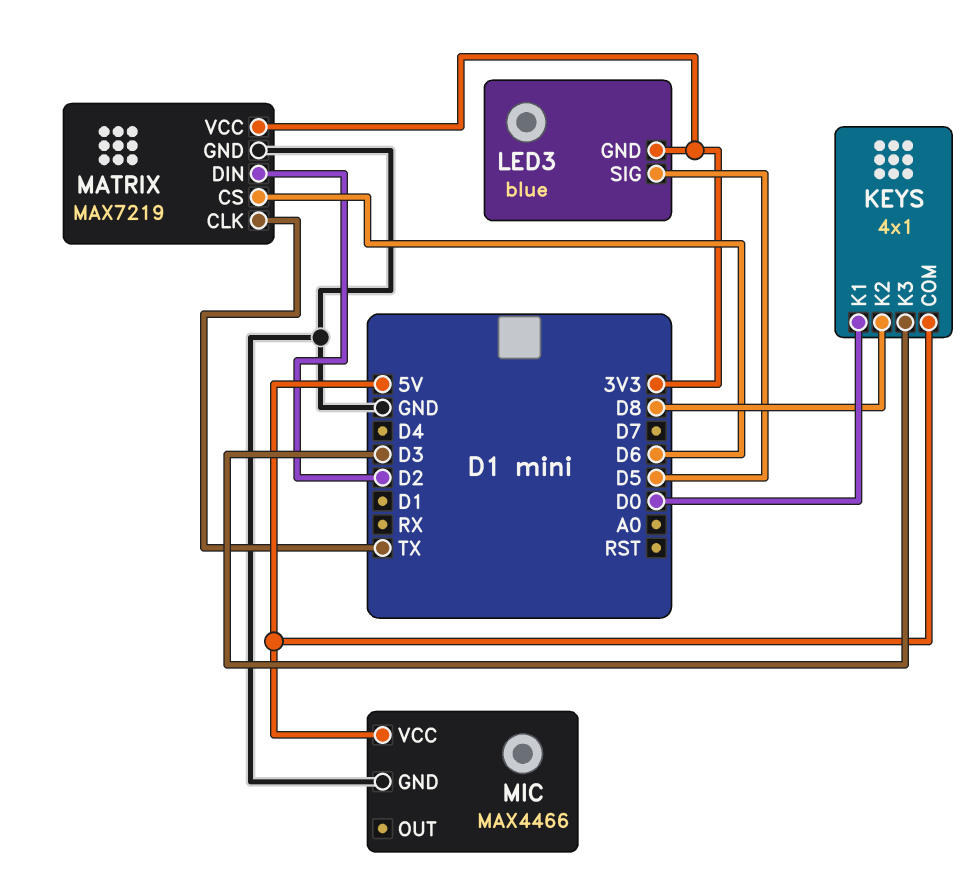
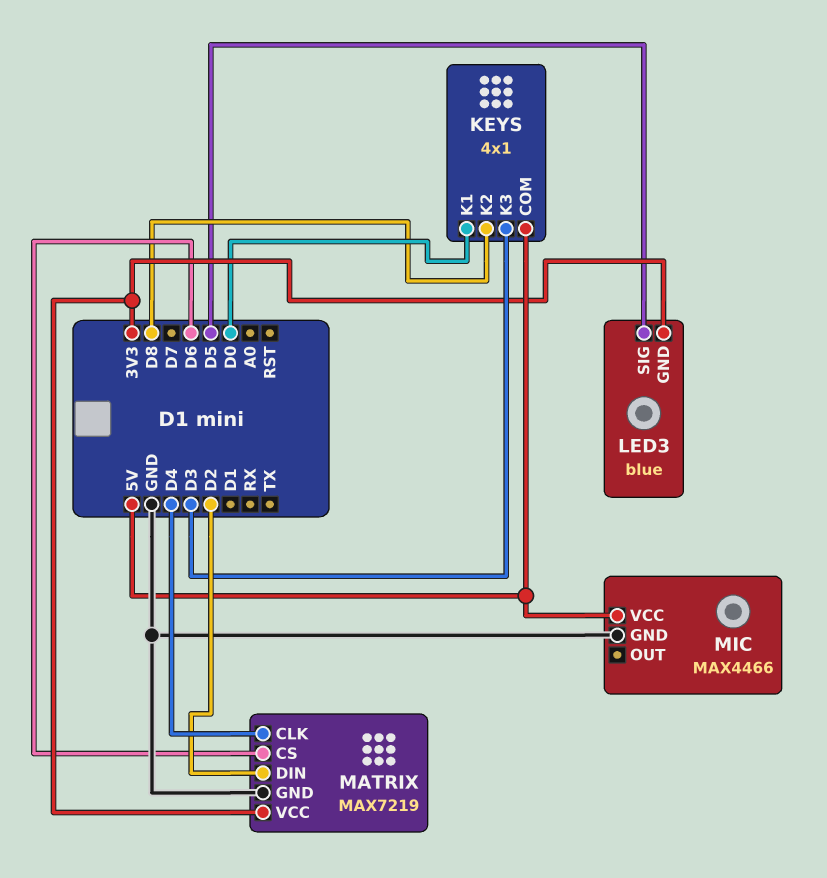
MATRIX pin CLK: TX -> D4

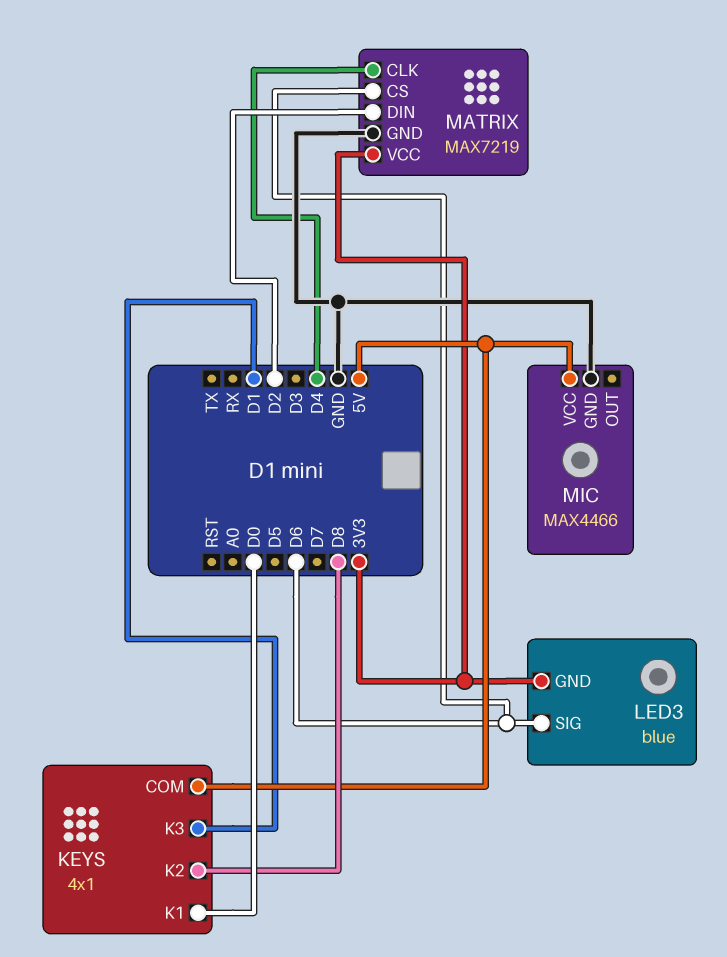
KEYS pin K3: D3 -> D1
LED3 pin SIG: D5 -> D6

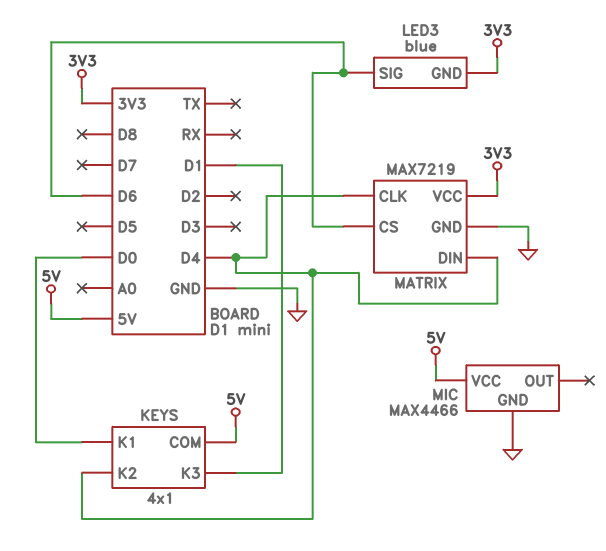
KEYS pin K2: D8 -> D4
MATRIX pin DIN: D2 -> D4

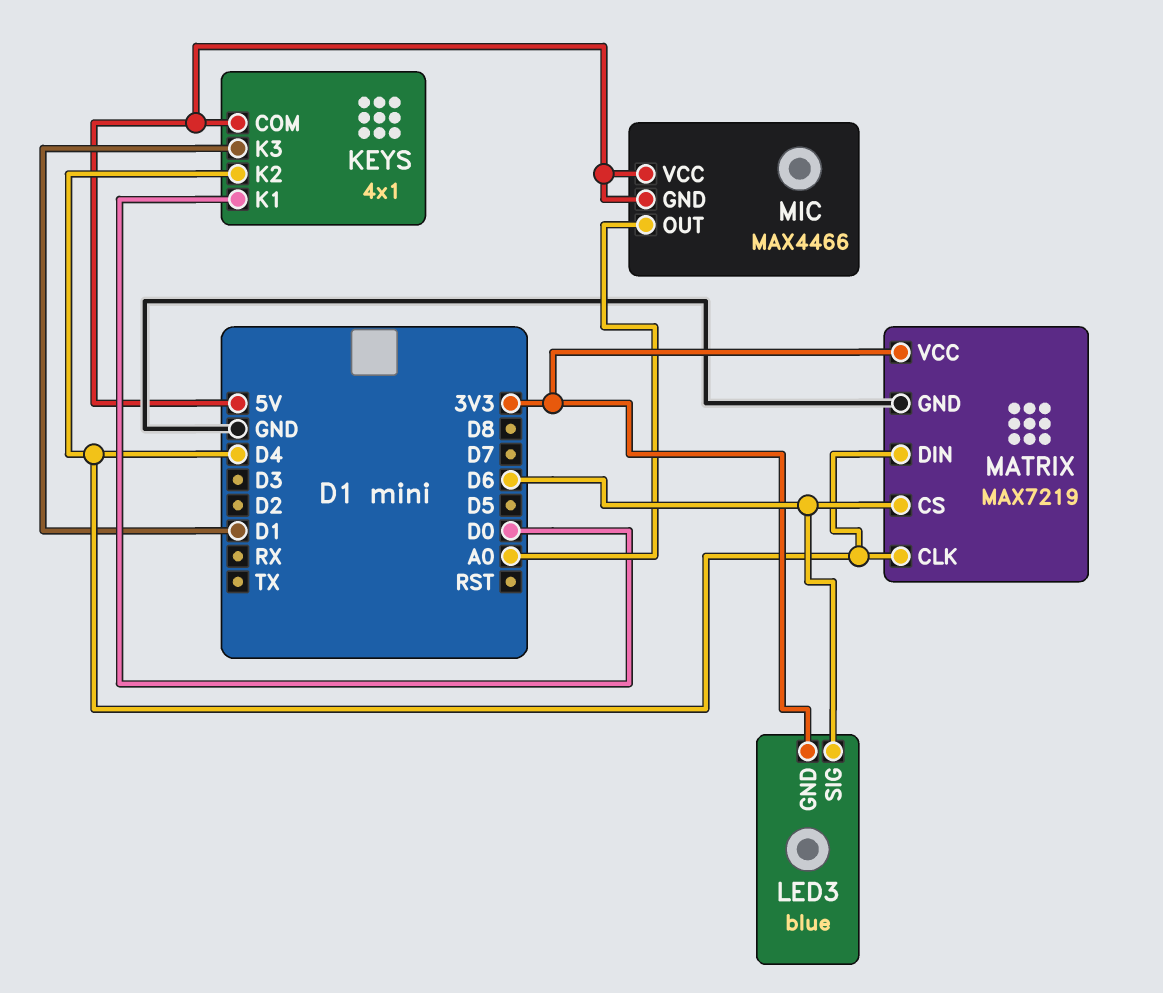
MIC pin GND: GND -> 5V
MIC pin OUT: none -> A0

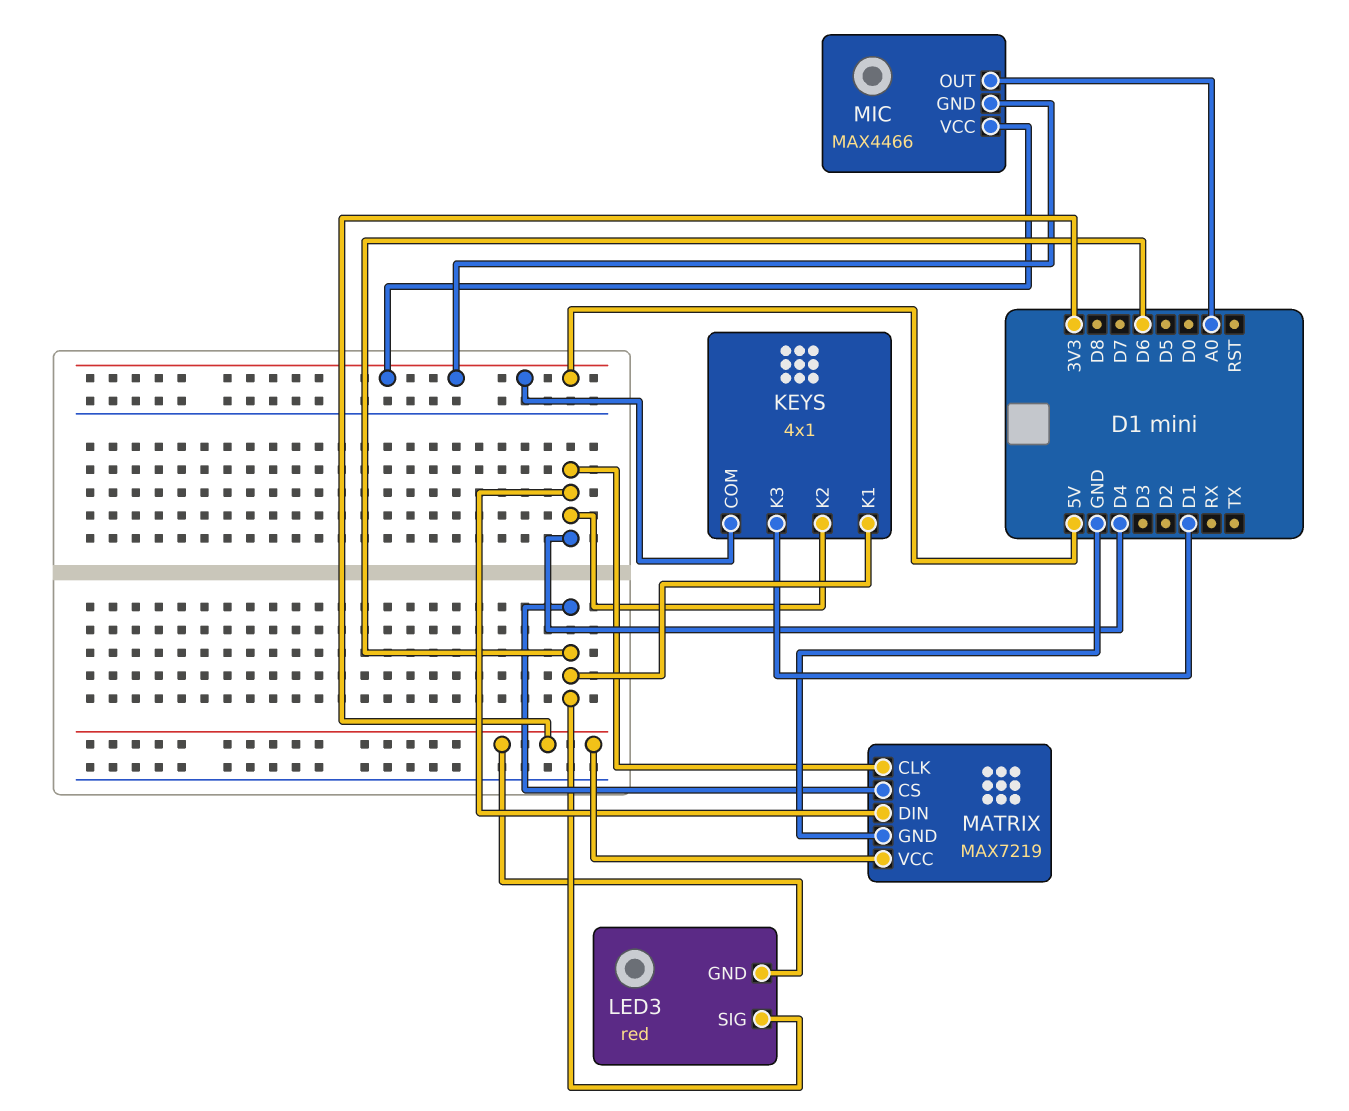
KEYS pin K1: D0 -> D6
LED3: blue -> red

